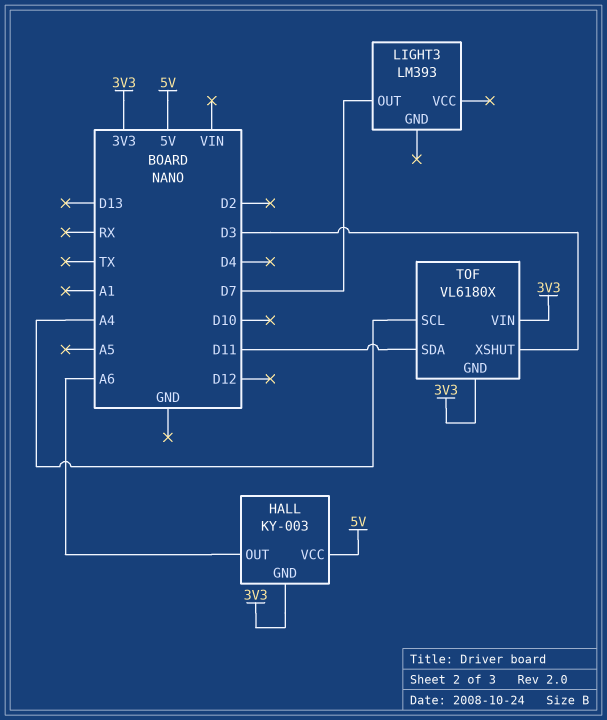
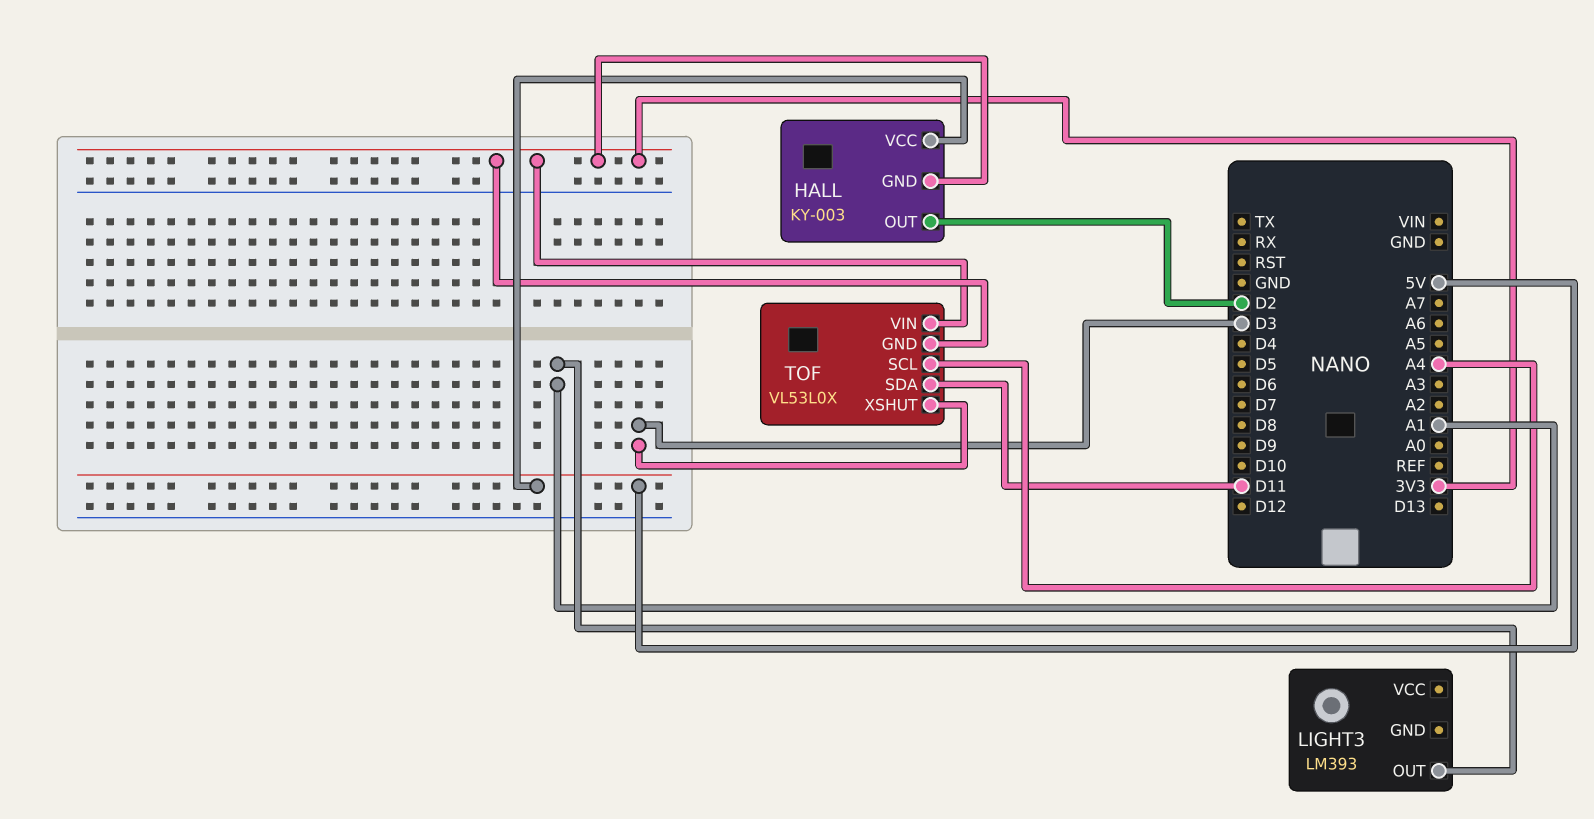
HALL pin OUT: A6 -> D2
LIGHT3 pin OUT: D7 -> A1
TOF: VL6180X -> VL53L0X

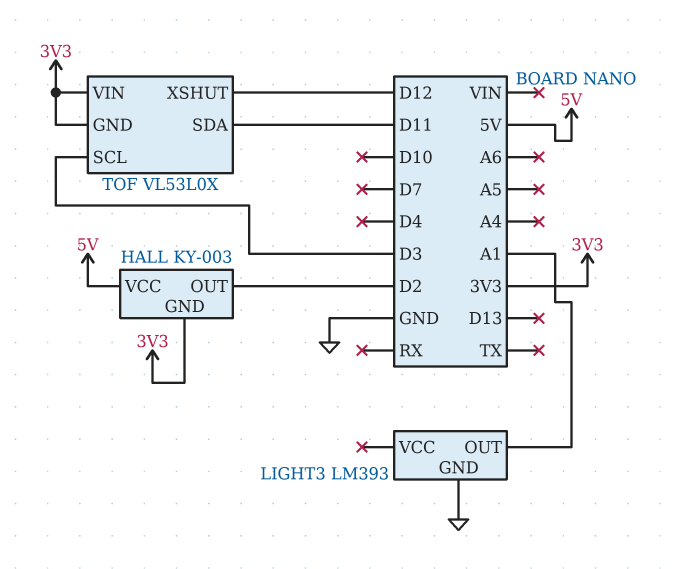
LIGHT3 pin GND: none -> GND
TOF pin SCL: A4 -> D3
TOF pin XSHUT: D3 -> D12

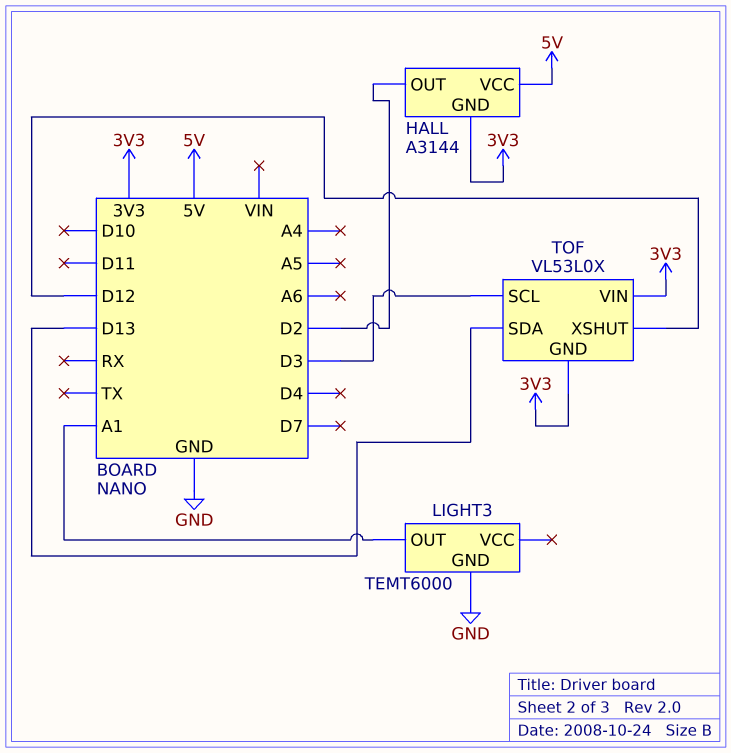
HALL: KY-003 -> A3144
LIGHT3: LM393 -> TEMT6000
TOF pin SDA: D11 -> D13

